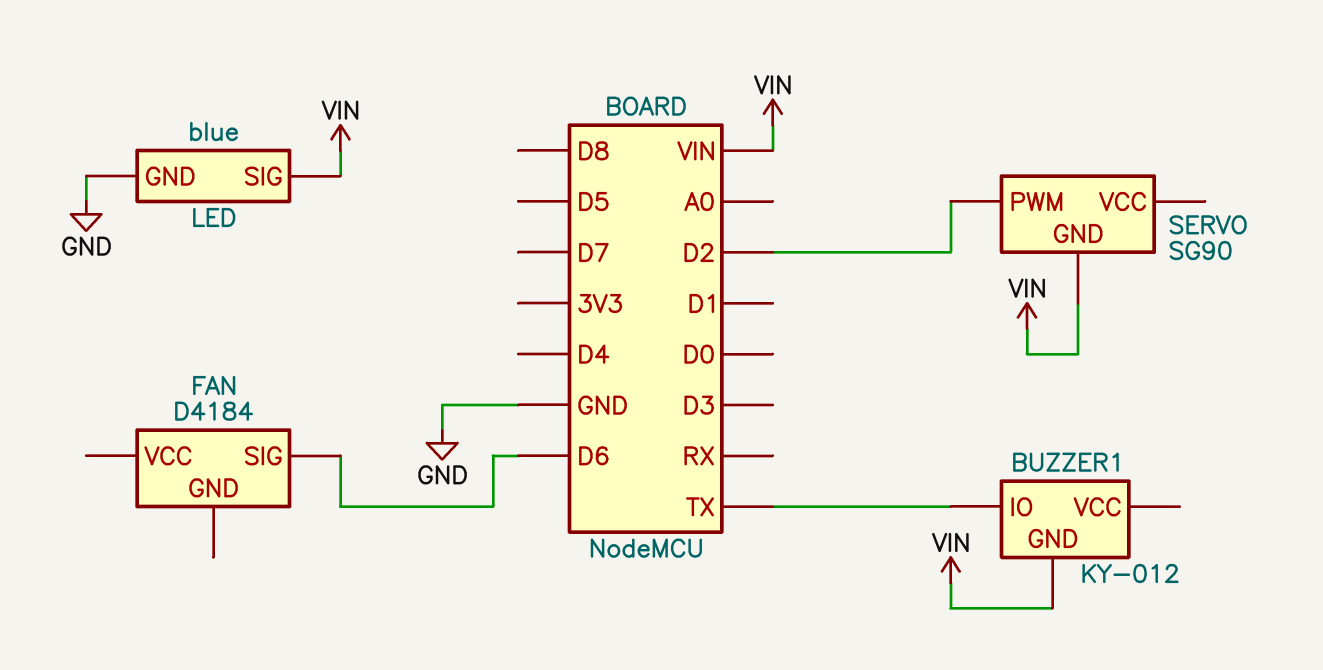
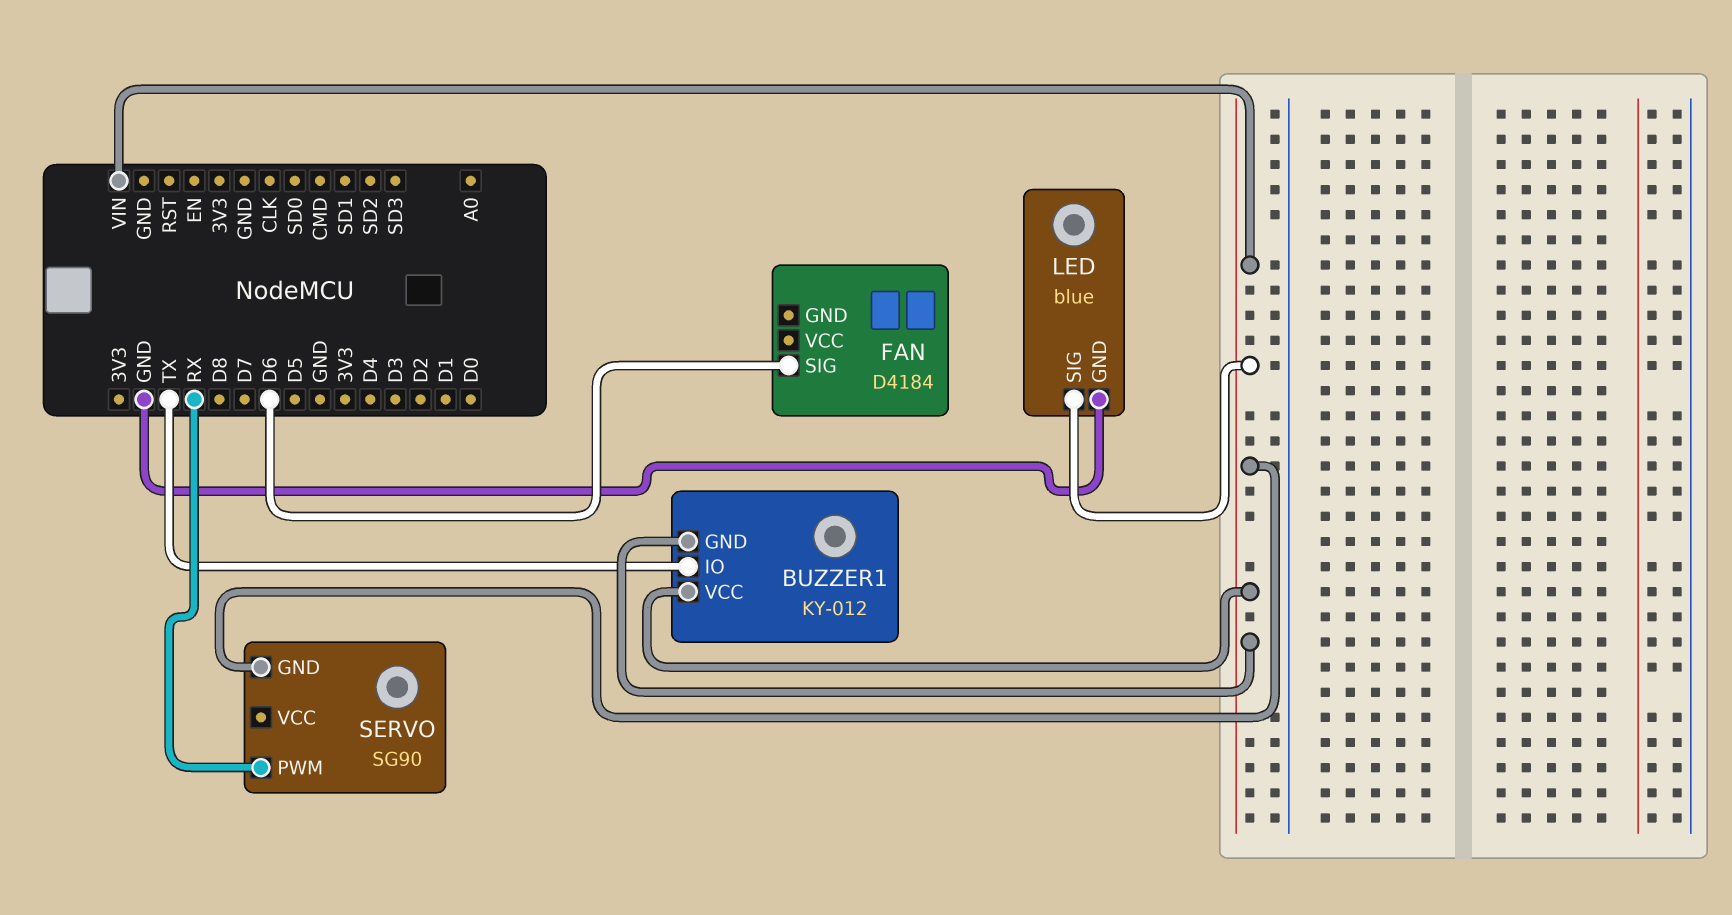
BUZZER1 pin VCC: none -> VIN
SERVO pin PWM: D2 -> RX

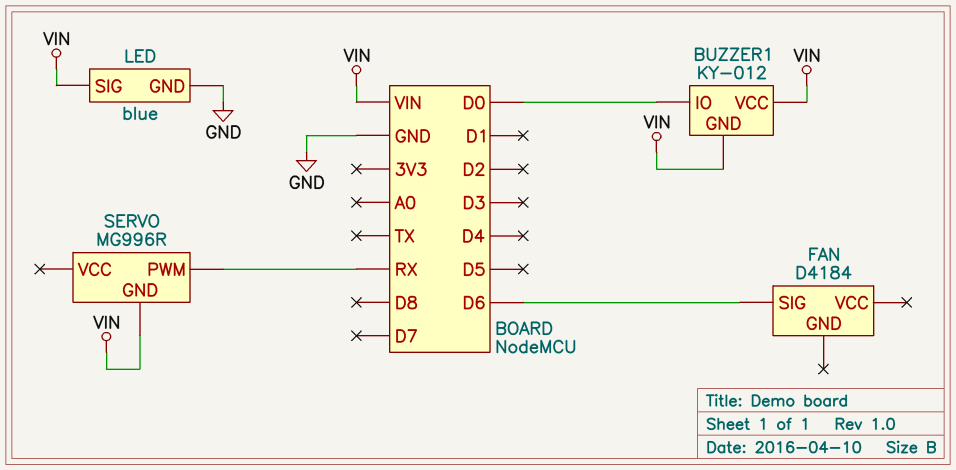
BUZZER1 pin IO: TX -> D0
SERVO: SG90 -> MG996R

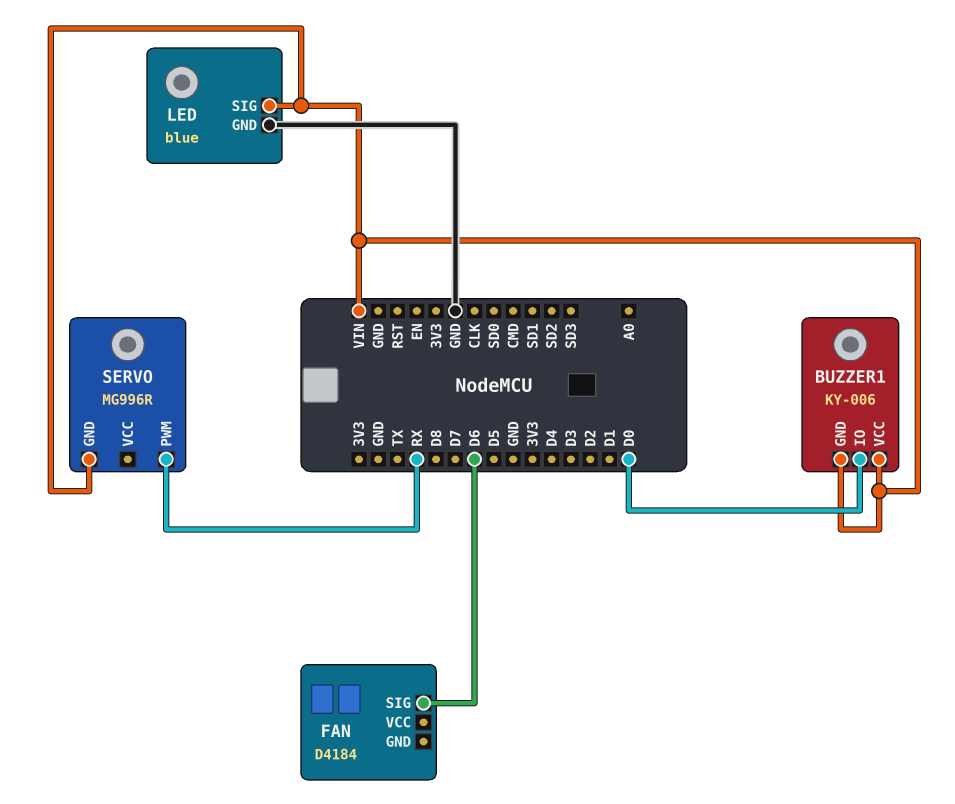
BUZZER1: KY-012 -> KY-006

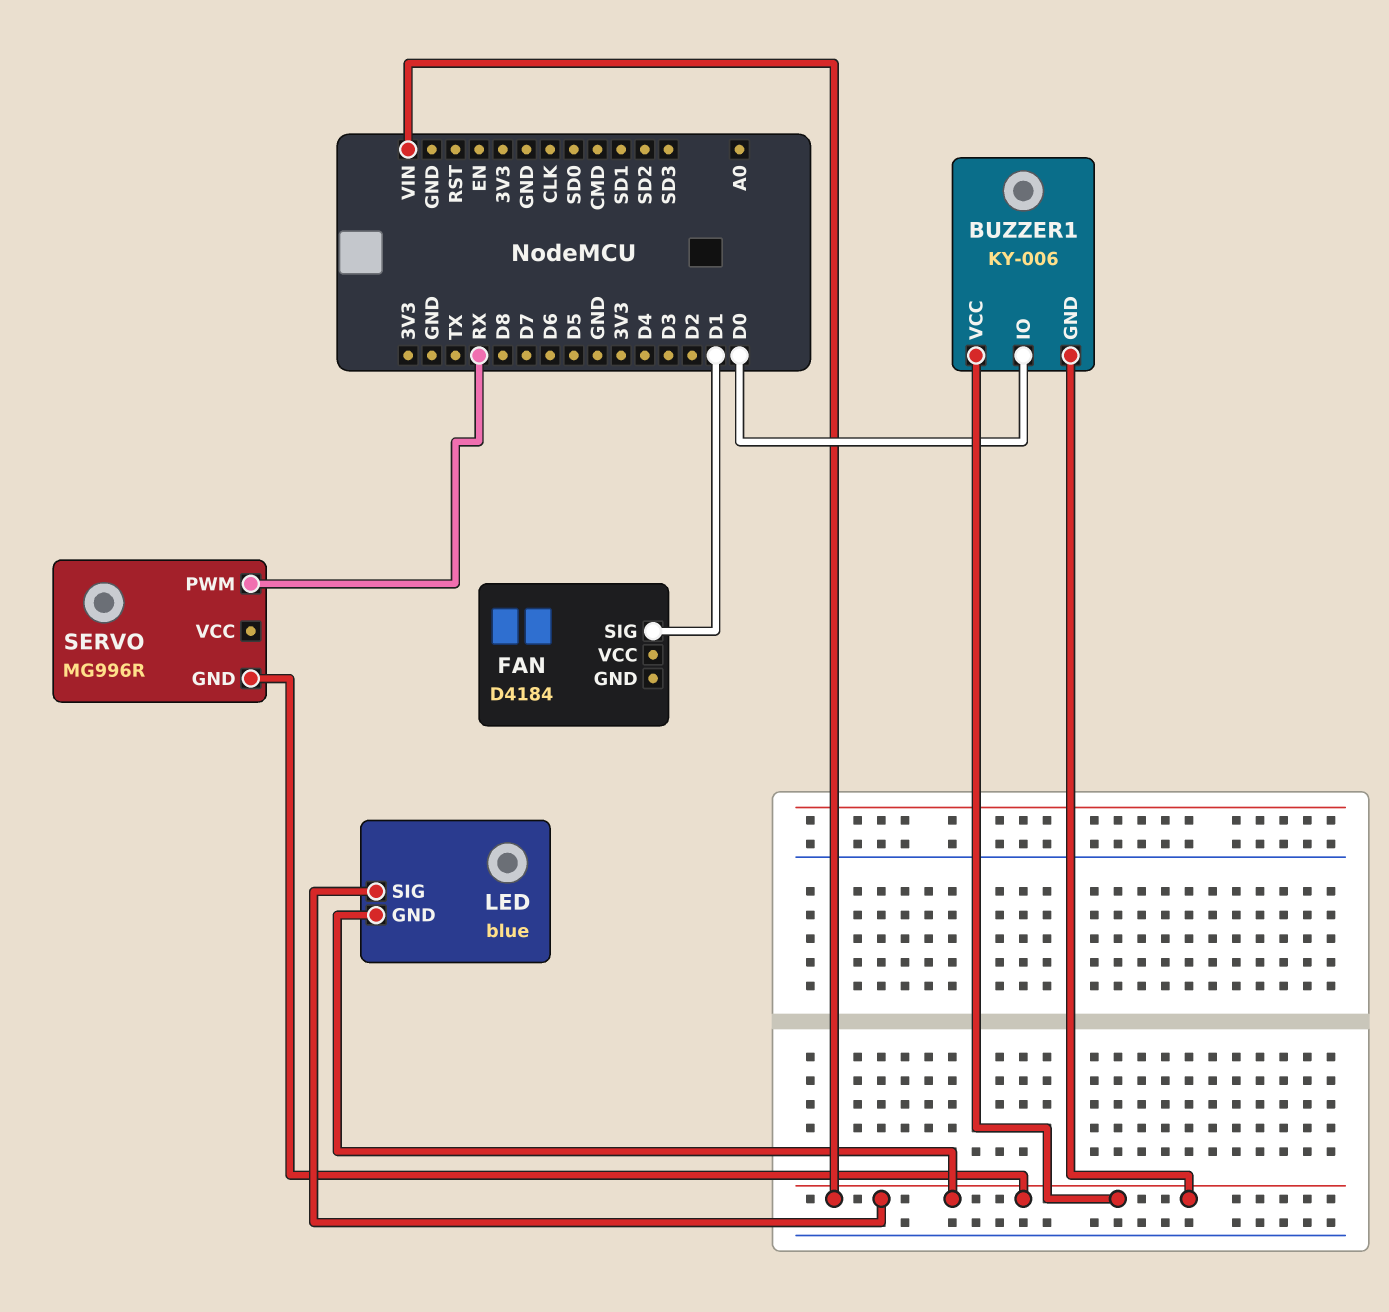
FAN pin SIG: D6 -> D1
LED pin GND: GND -> VIN

